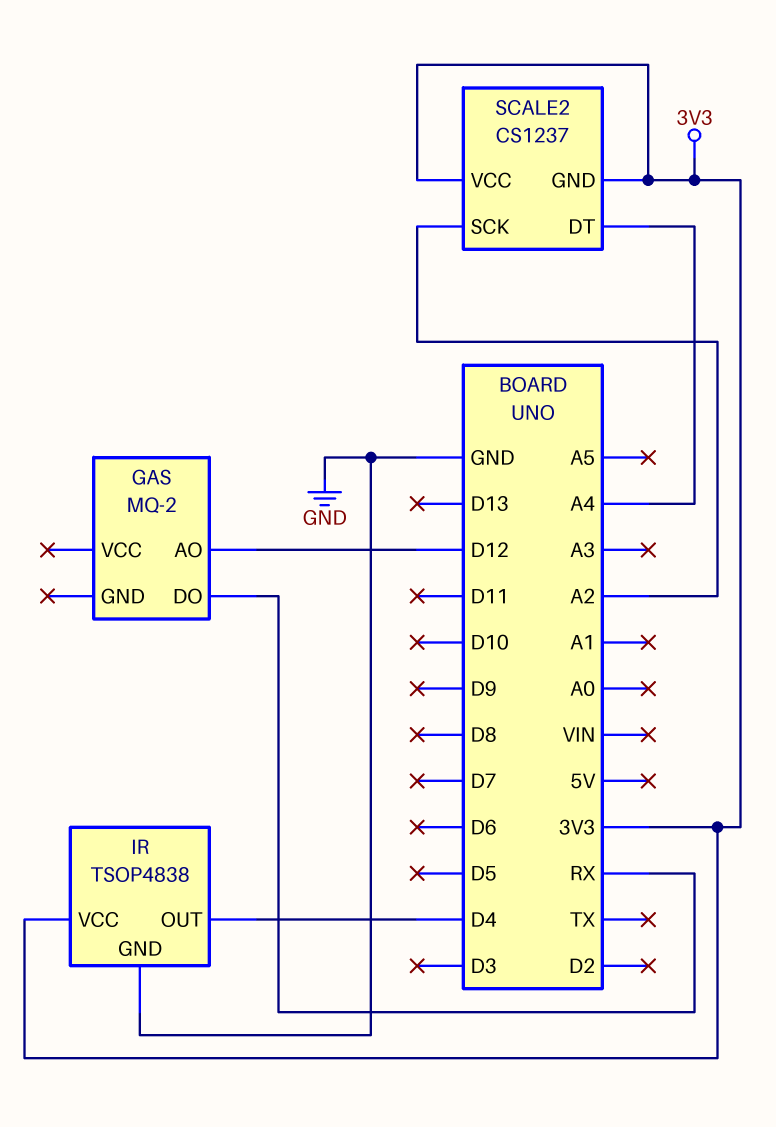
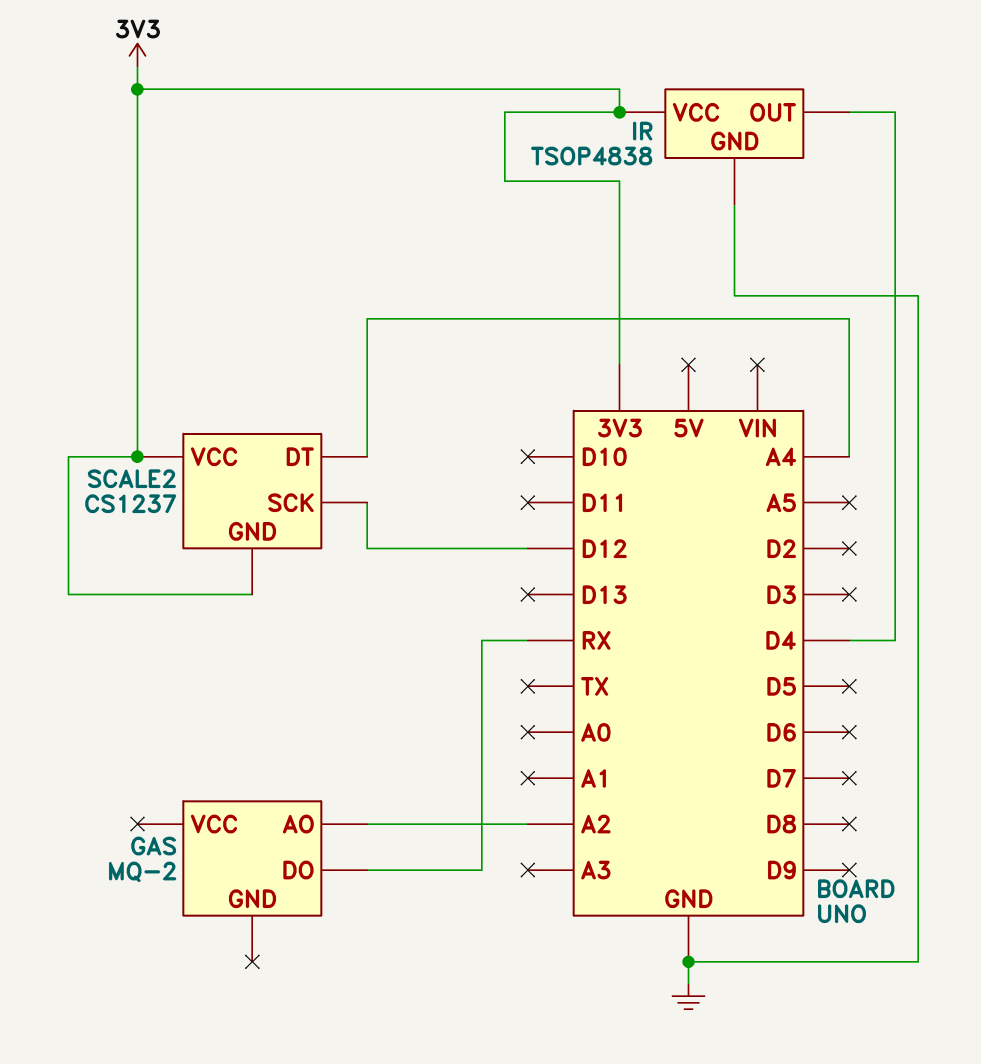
GAS pin AO: D12 -> A2
SCALE2 pin SCK: A2 -> D12

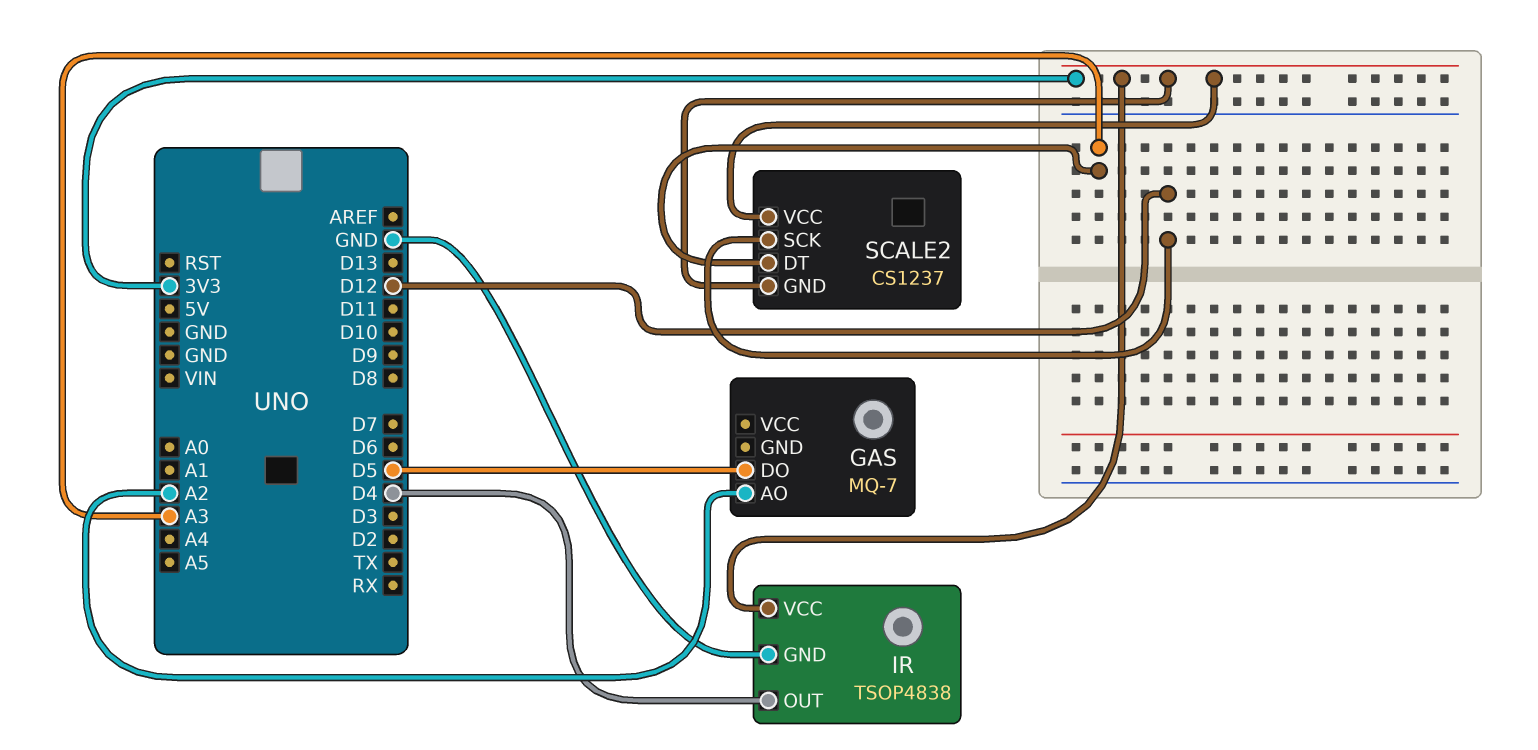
GAS: MQ-2 -> MQ-7
GAS pin DO: RX -> D5
SCALE2 pin DT: A4 -> A3

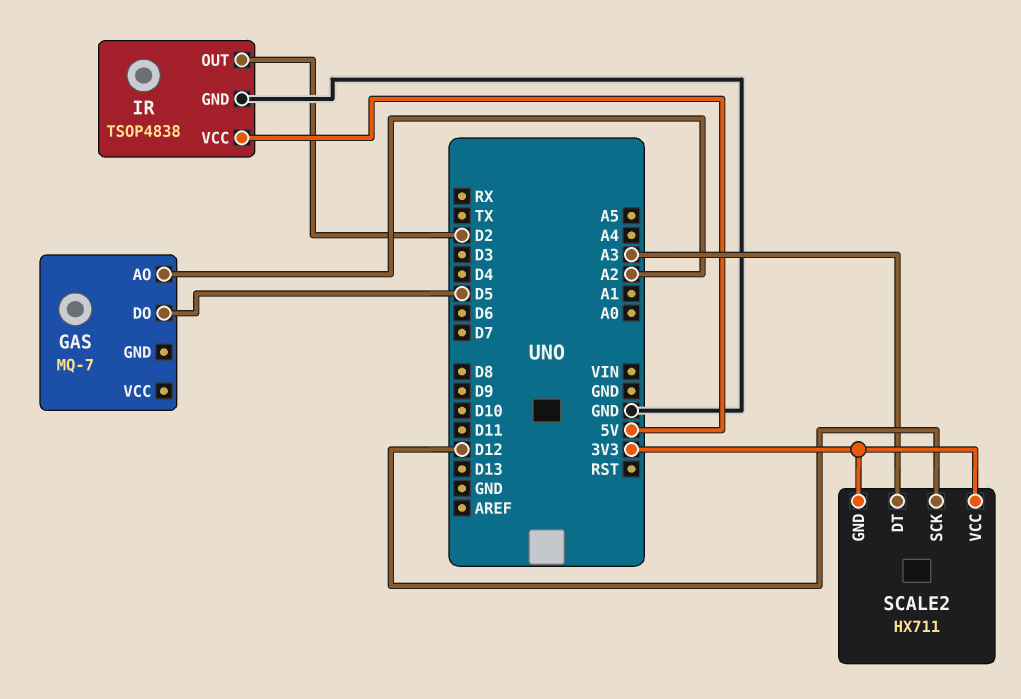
IR pin OUT: D4 -> D2
IR pin VCC: 3V3 -> 5V
SCALE2: CS1237 -> HX711

